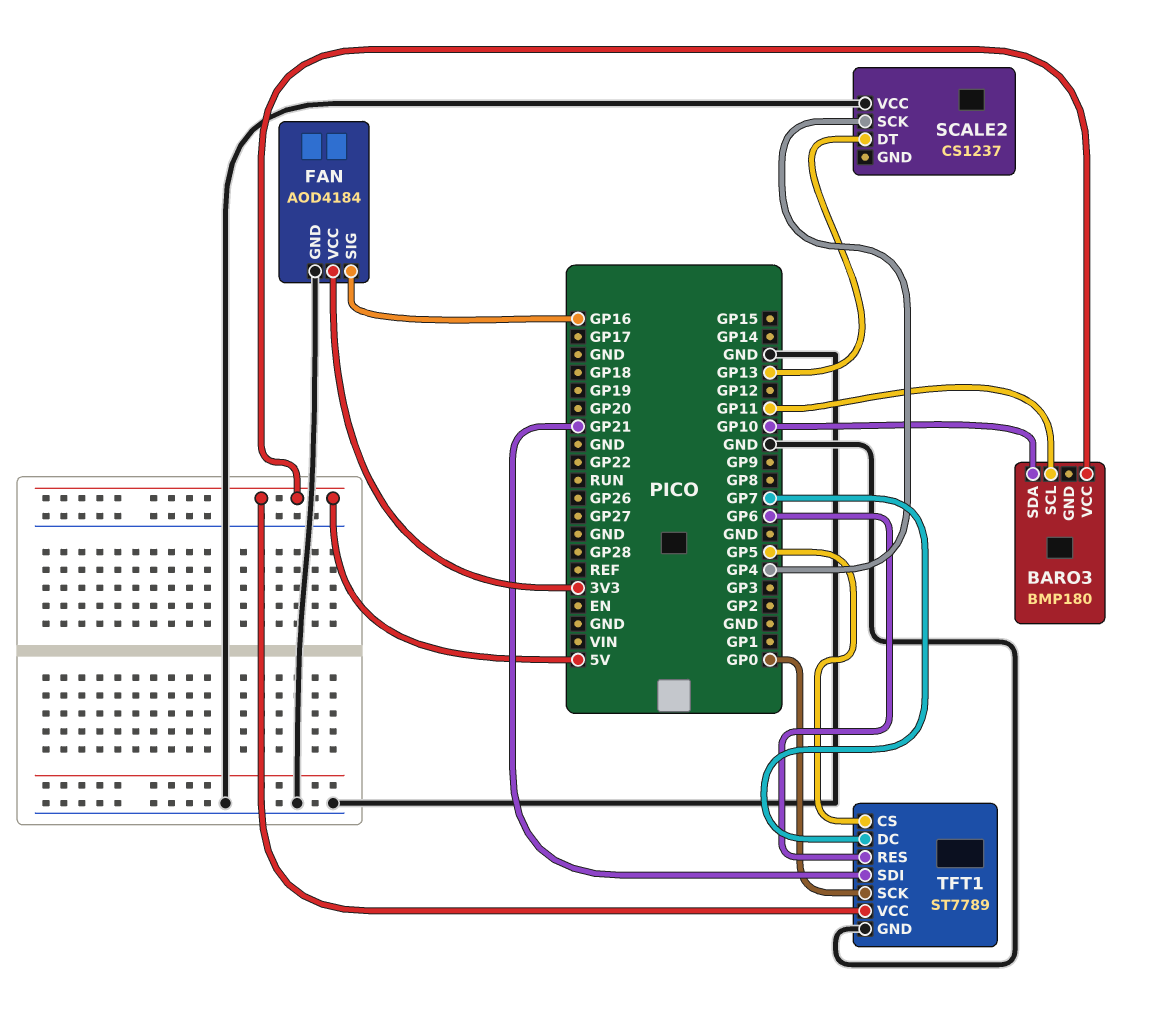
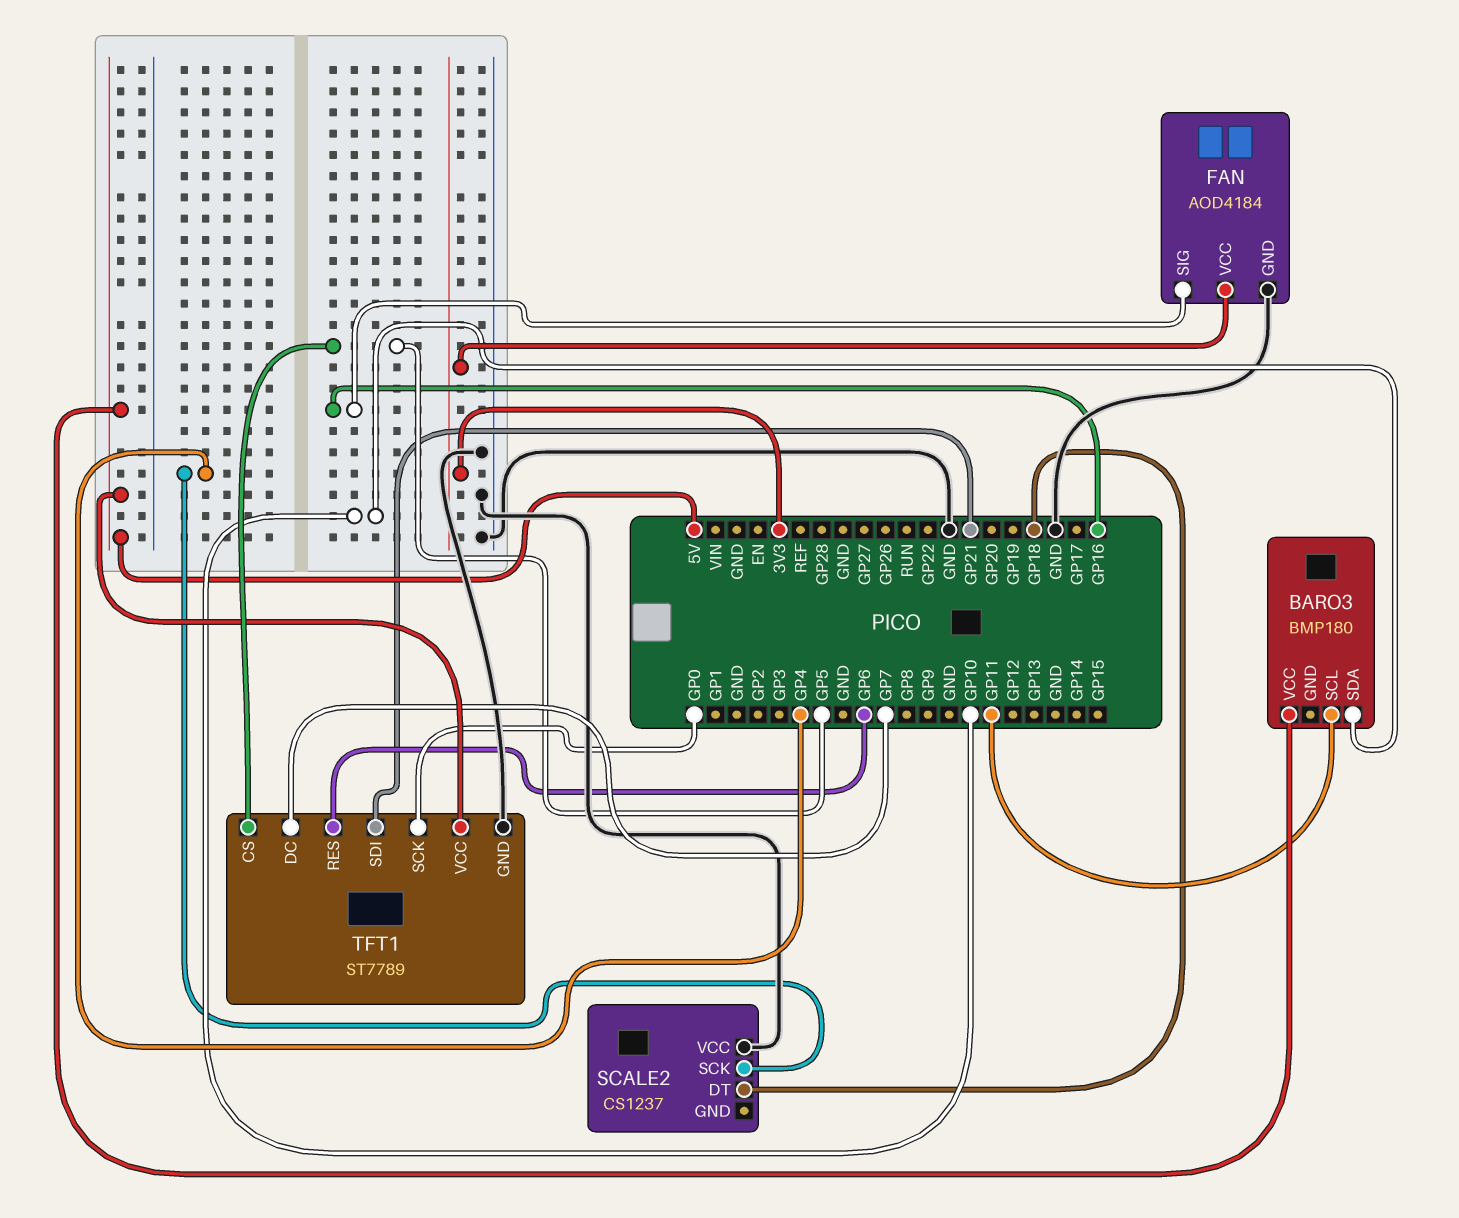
SCALE2 pin DT: GP13 -> GP18

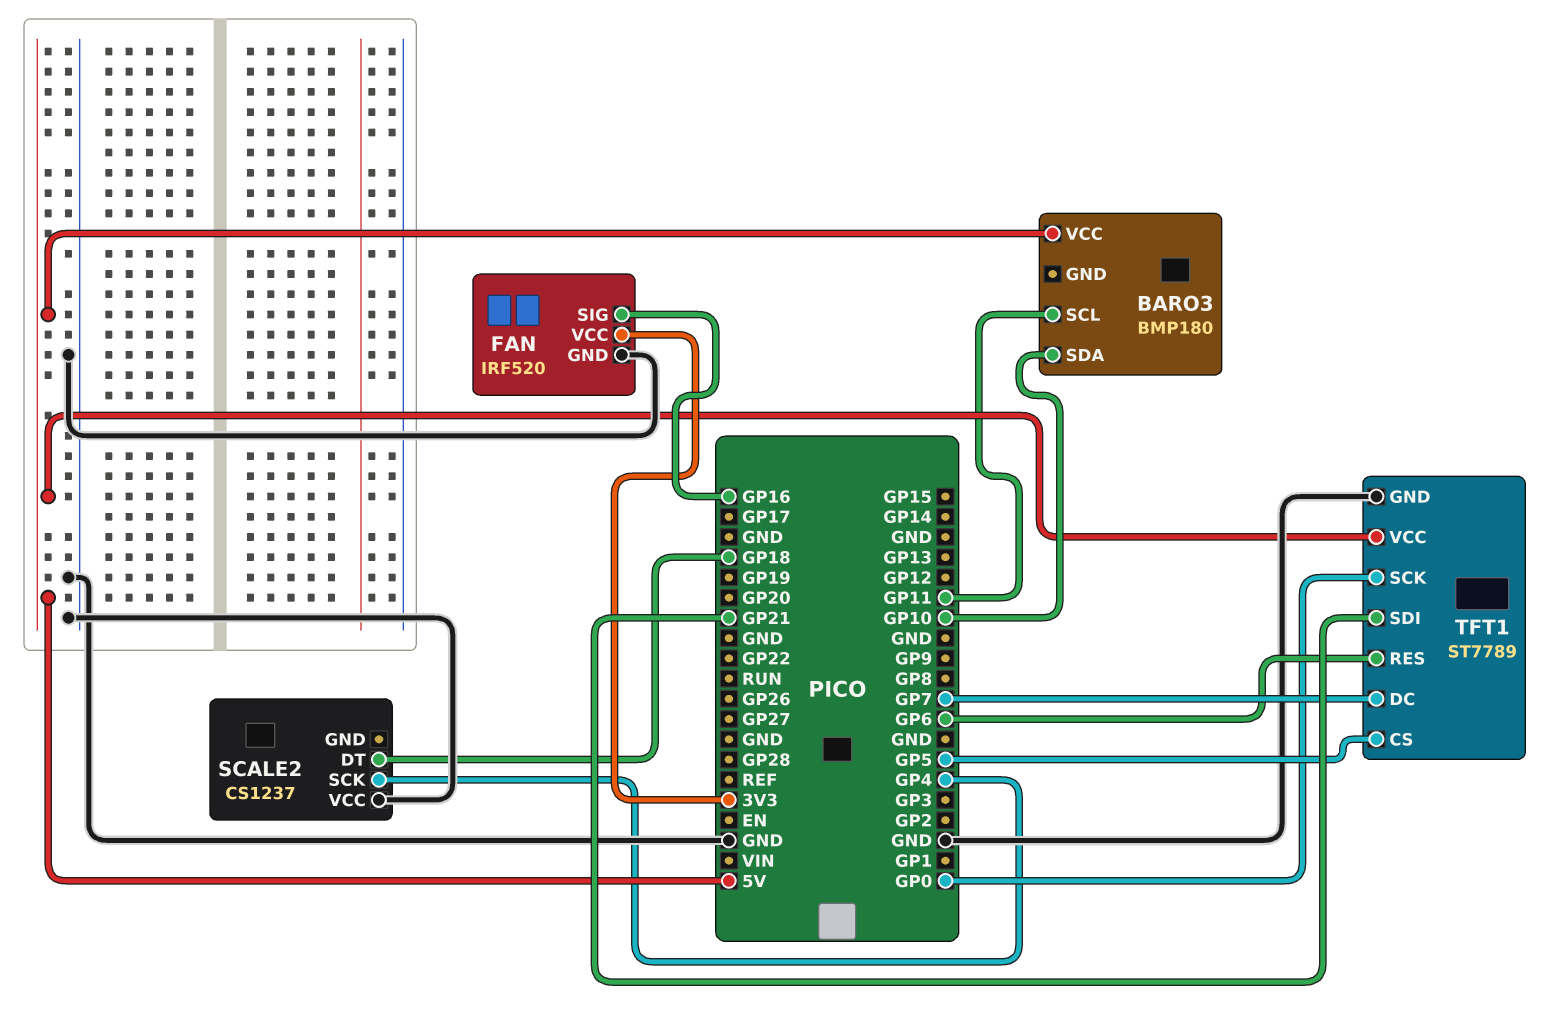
FAN: AOD4184 -> IRF520

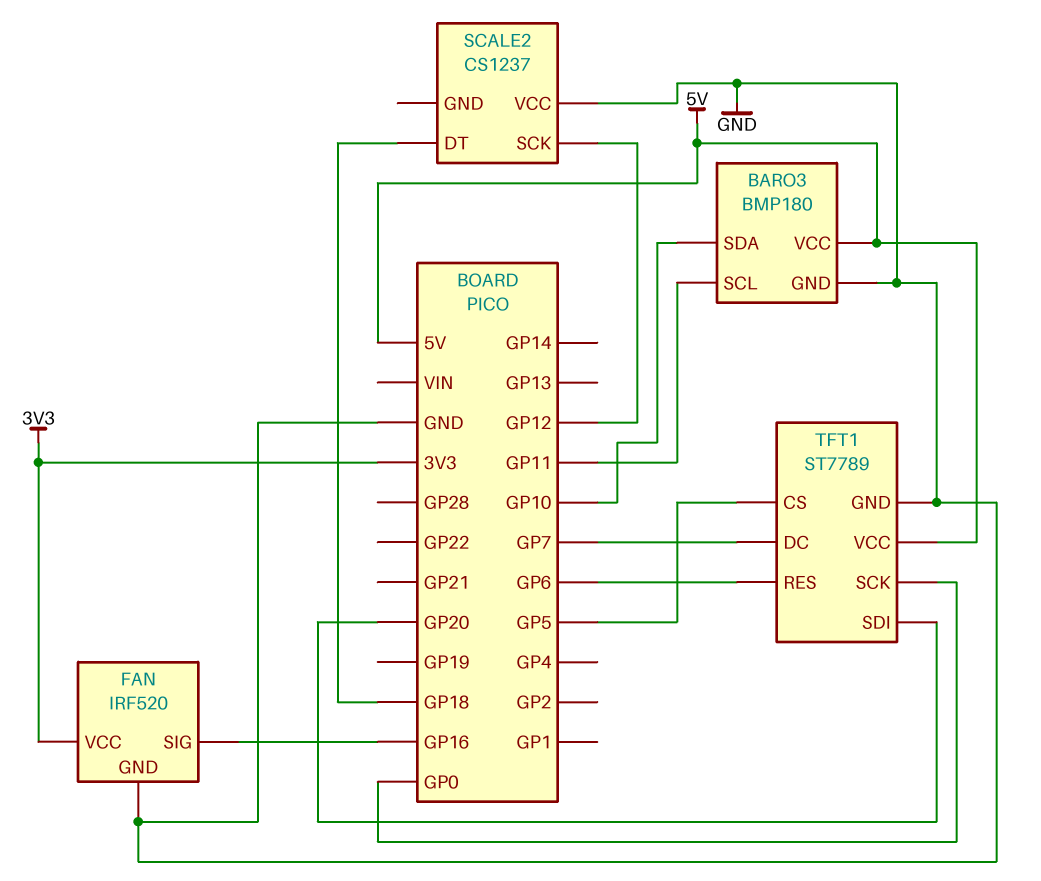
BARO3 pin GND: none -> GND
SCALE2 pin SCK: GP4 -> GP12
TFT1 pin SDI: GP21 -> GP20

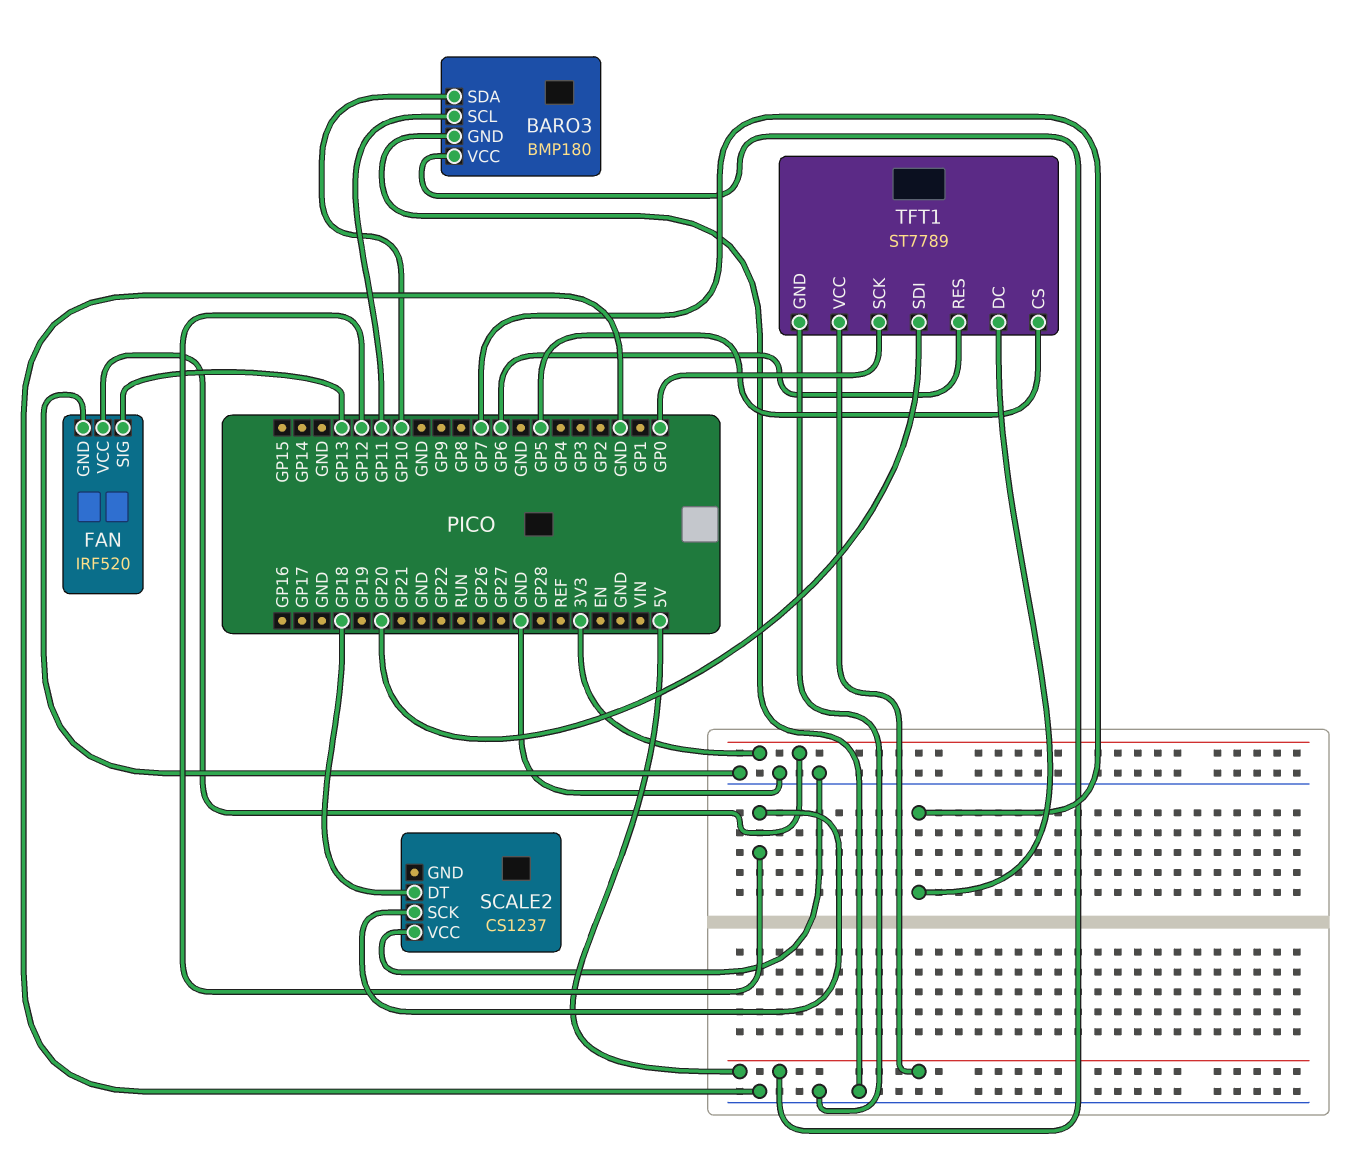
FAN pin SIG: GP16 -> GP13

